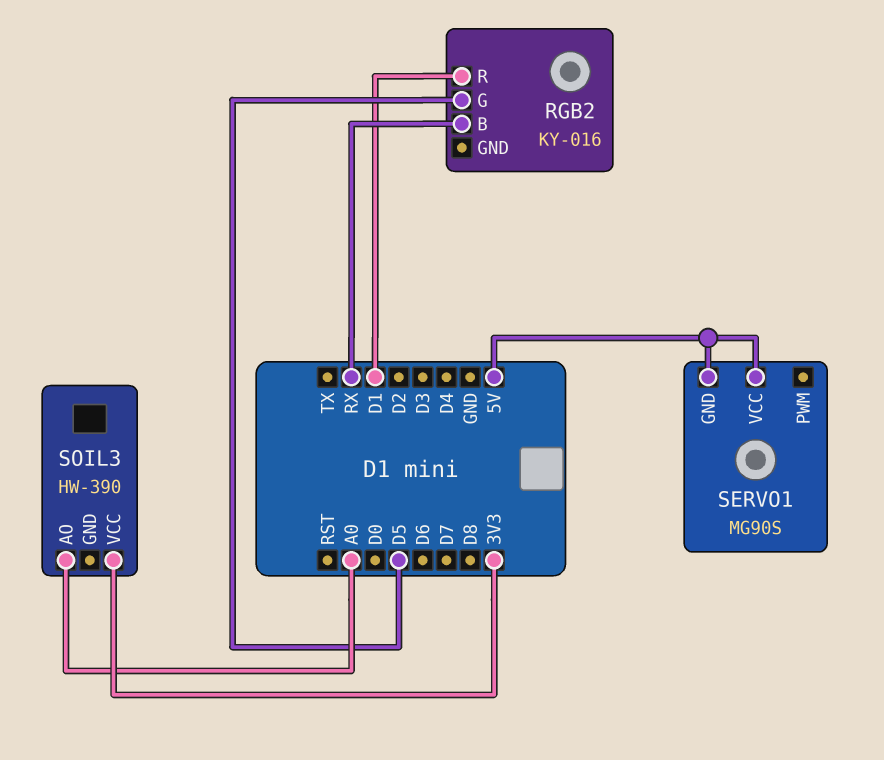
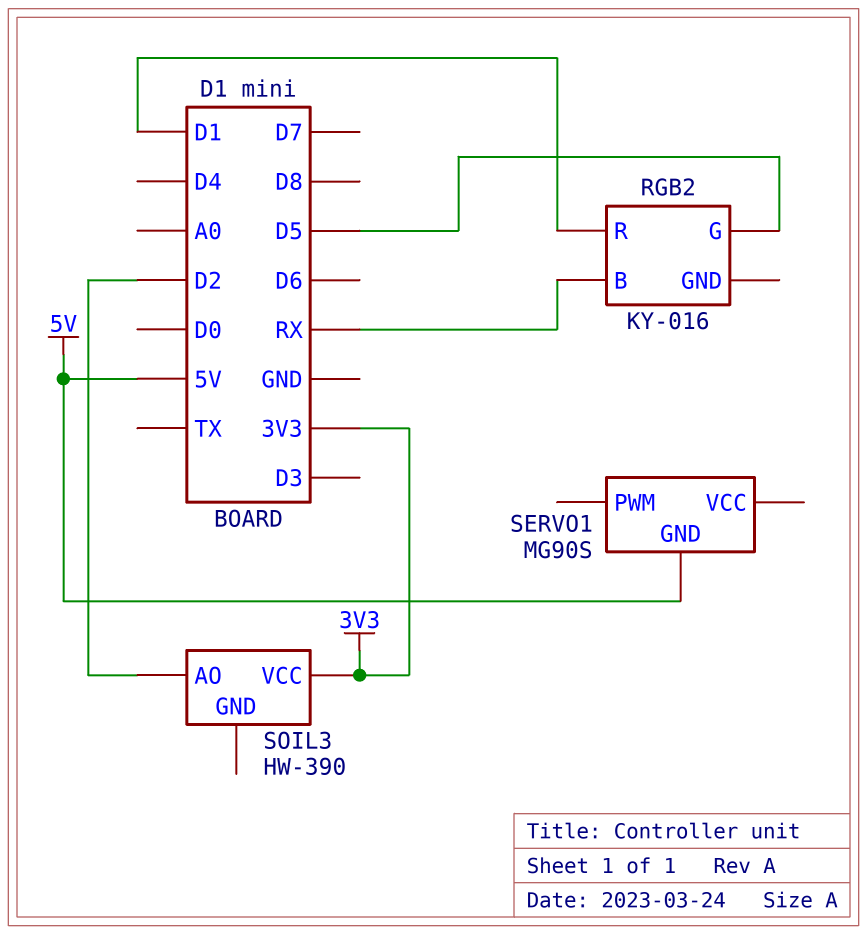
SERVO1 pin VCC: 5V -> none
SOIL3 pin AO: A0 -> D2

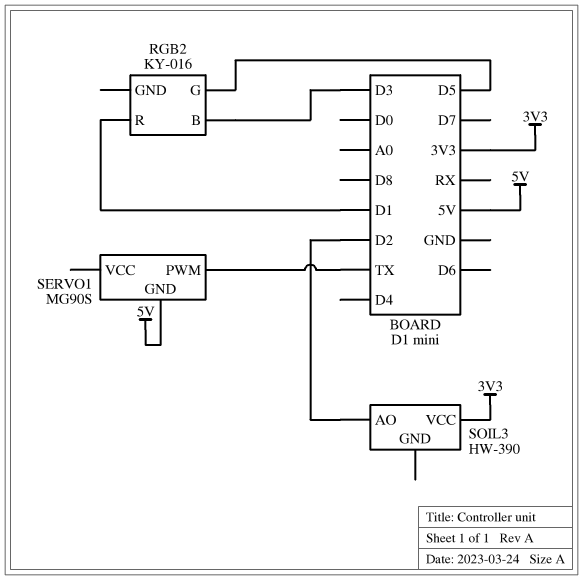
RGB2 pin B: RX -> D3
SERVO1 pin PWM: none -> TX

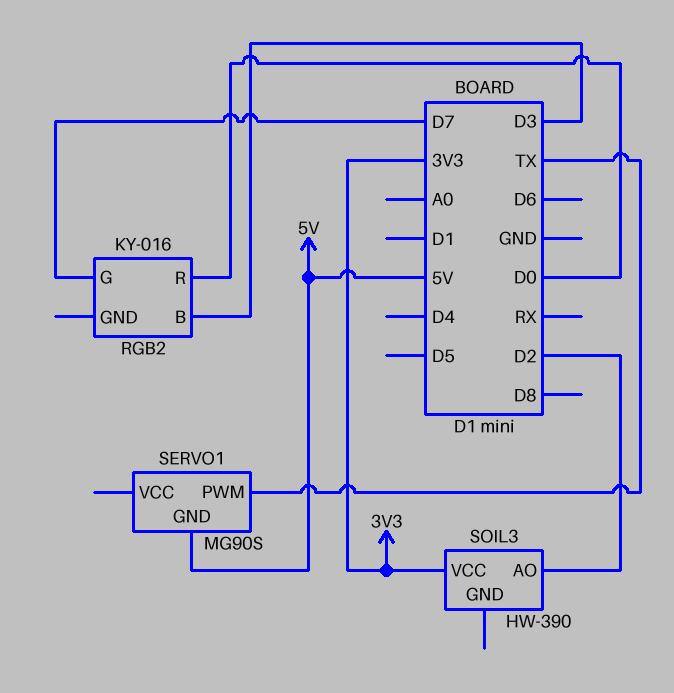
RGB2 pin G: D5 -> D7
RGB2 pin R: D1 -> D0

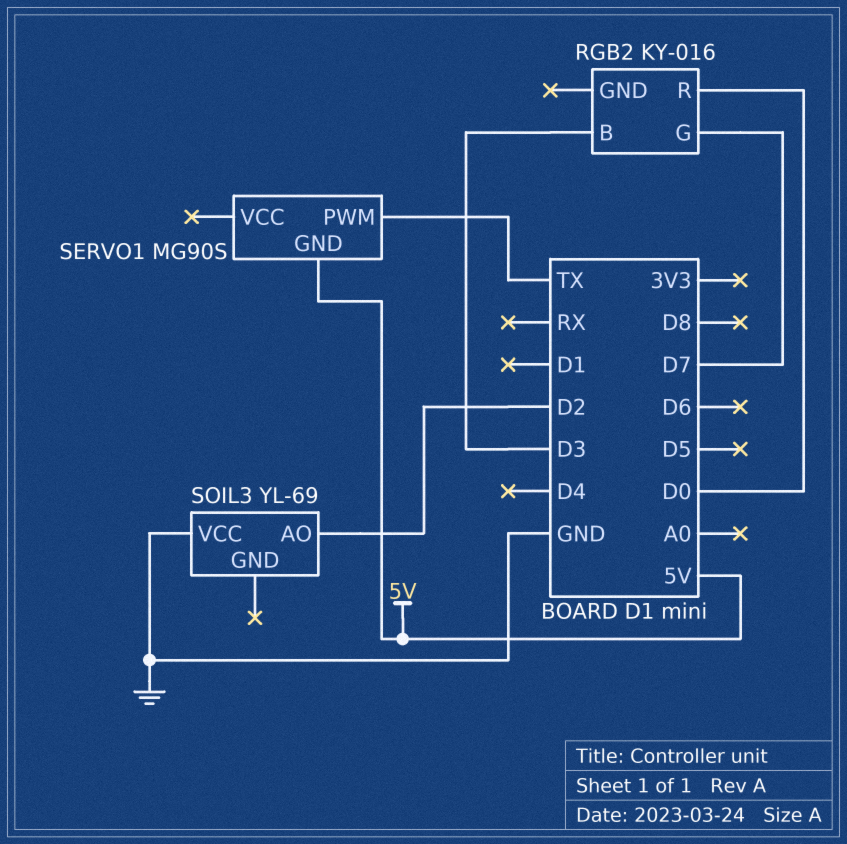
SOIL3: HW-390 -> YL-69
SOIL3 pin VCC: 3V3 -> GND

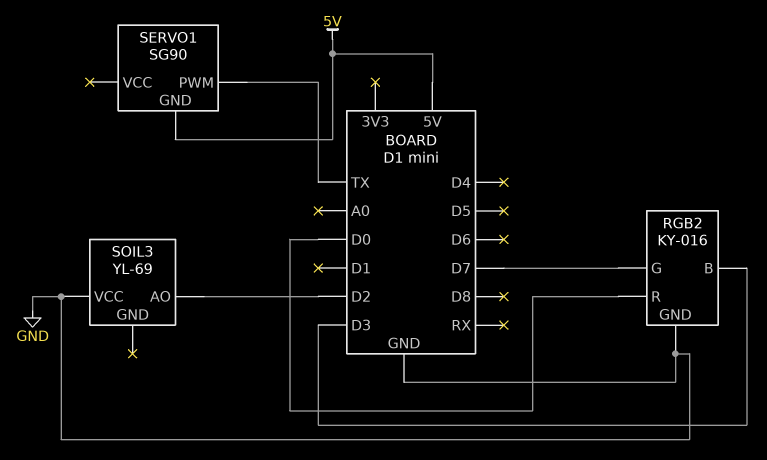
RGB2 pin GND: none -> GND
SERVO1: MG90S -> SG90

